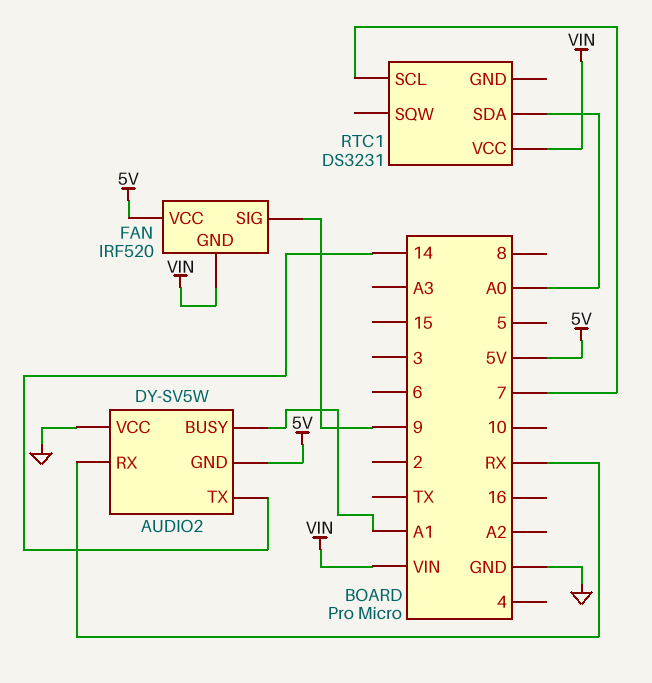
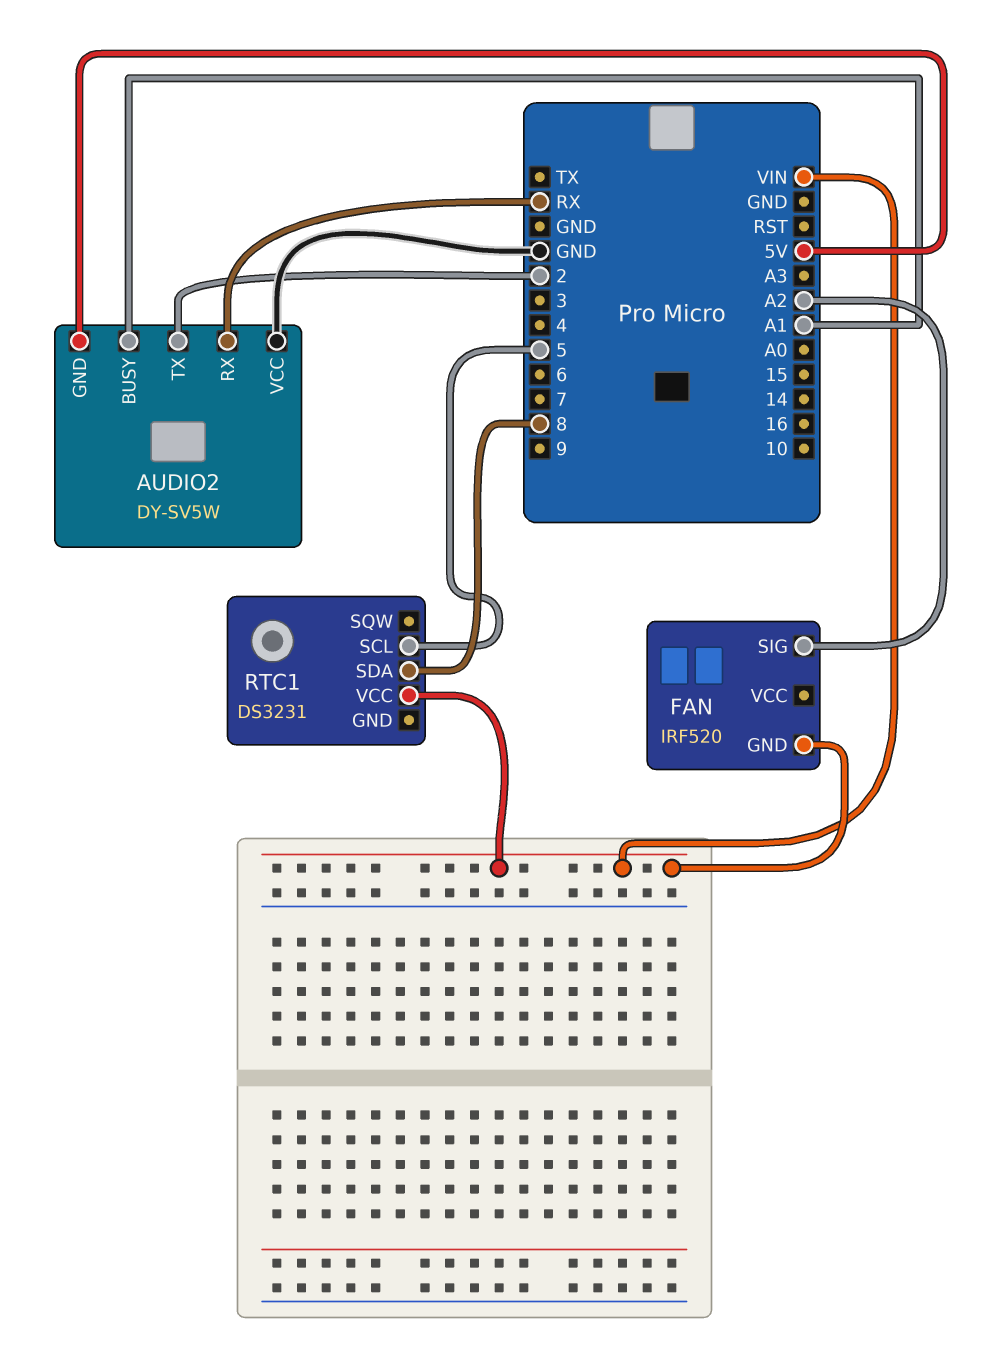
AUDIO2 pin TX: 14 -> 2
FAN pin SIG: 9 -> A2
FAN pin VCC: 5V -> none
RTC1 pin SCL: 7 -> 5
RTC1 pin SDA: A0 -> 8

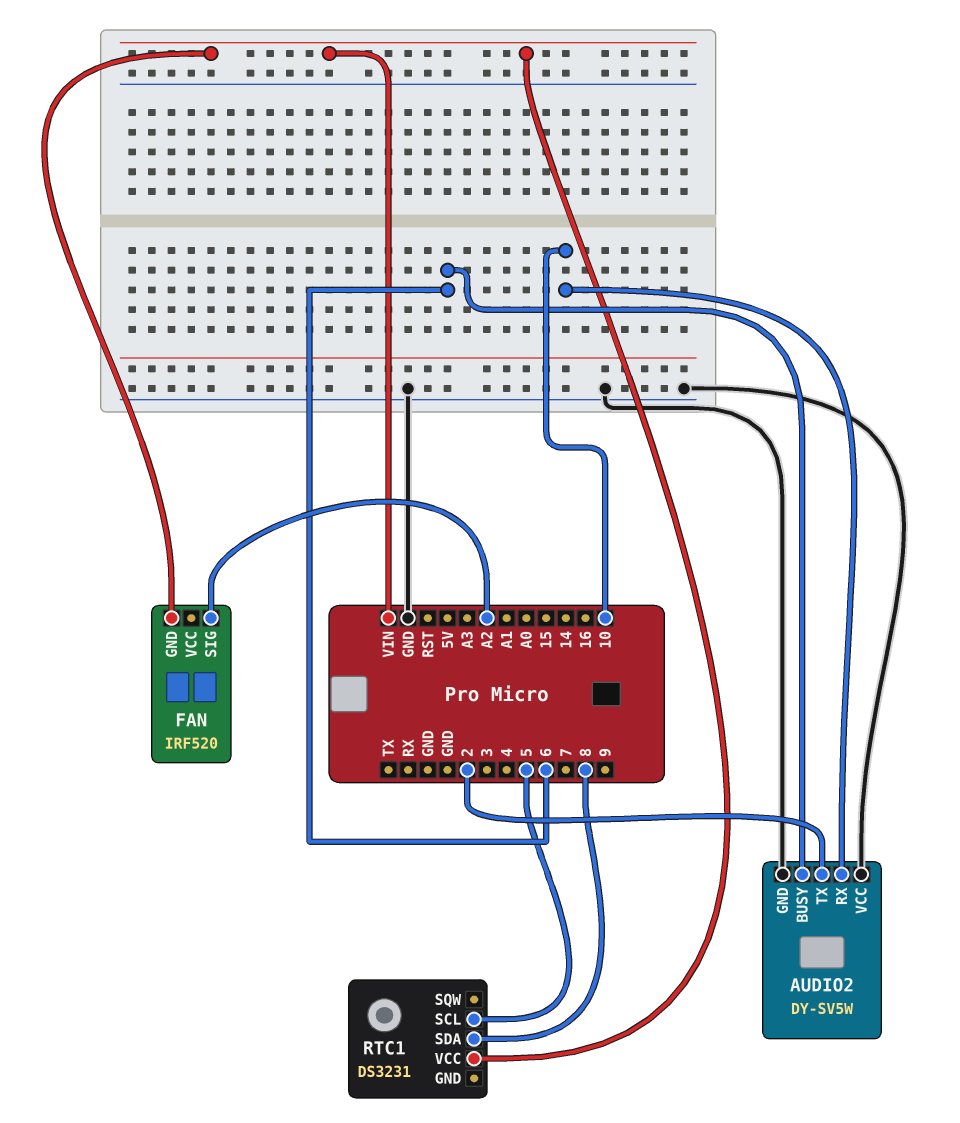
AUDIO2 pin BUSY: A1 -> 6
AUDIO2 pin GND: 5V -> GND
AUDIO2 pin RX: RX -> 10

